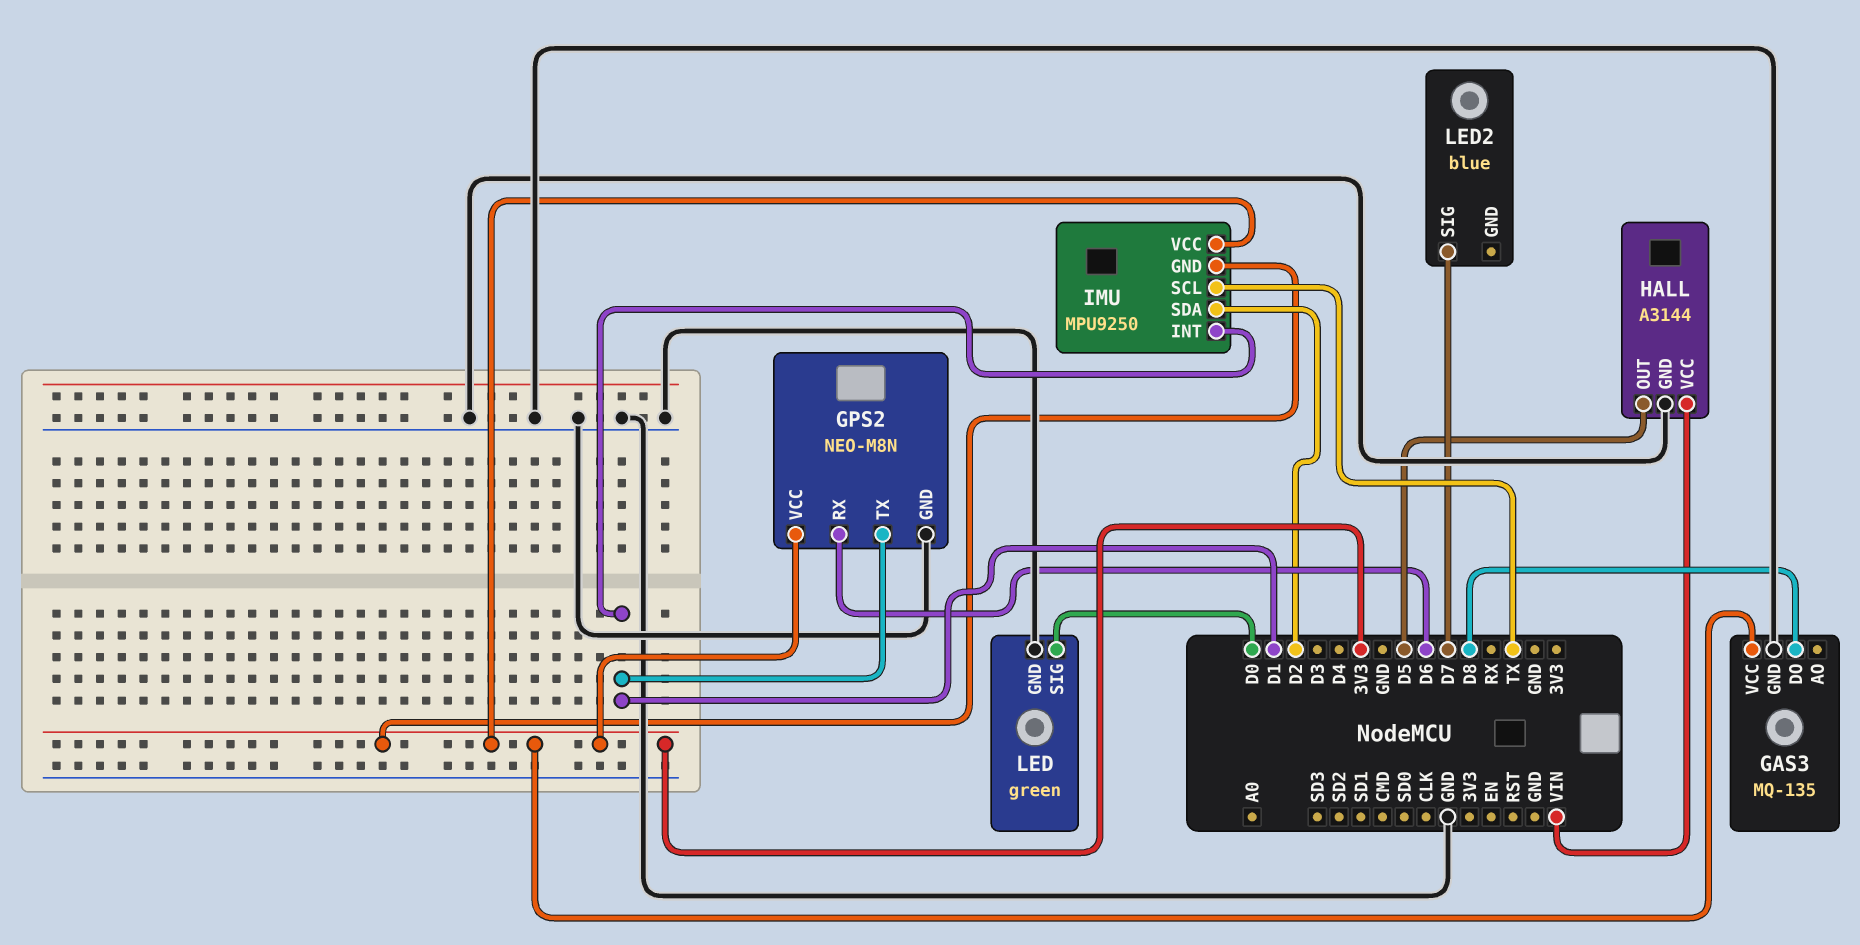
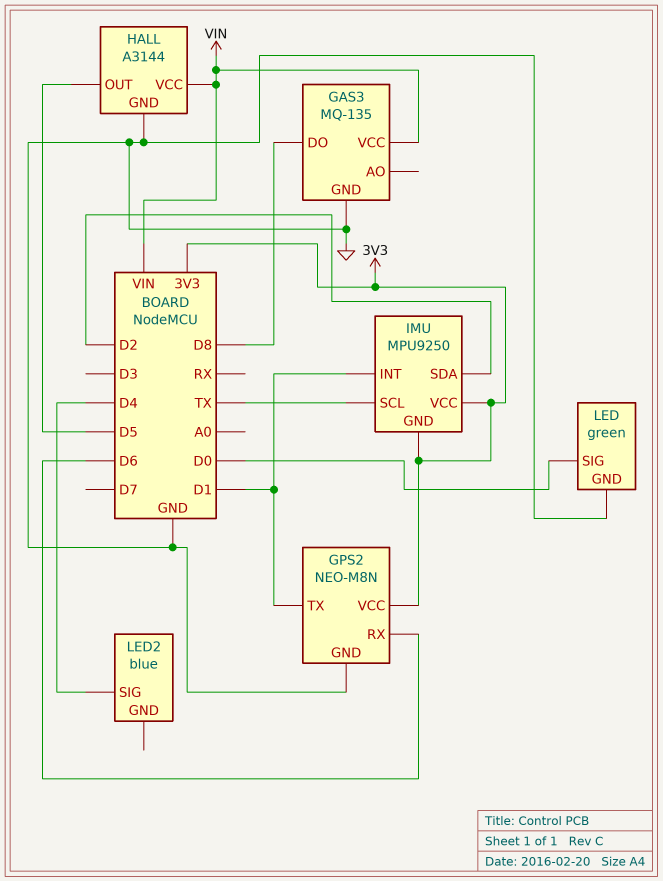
GAS3 pin VCC: 3V3 -> VIN
LED2 pin SIG: D7 -> D4

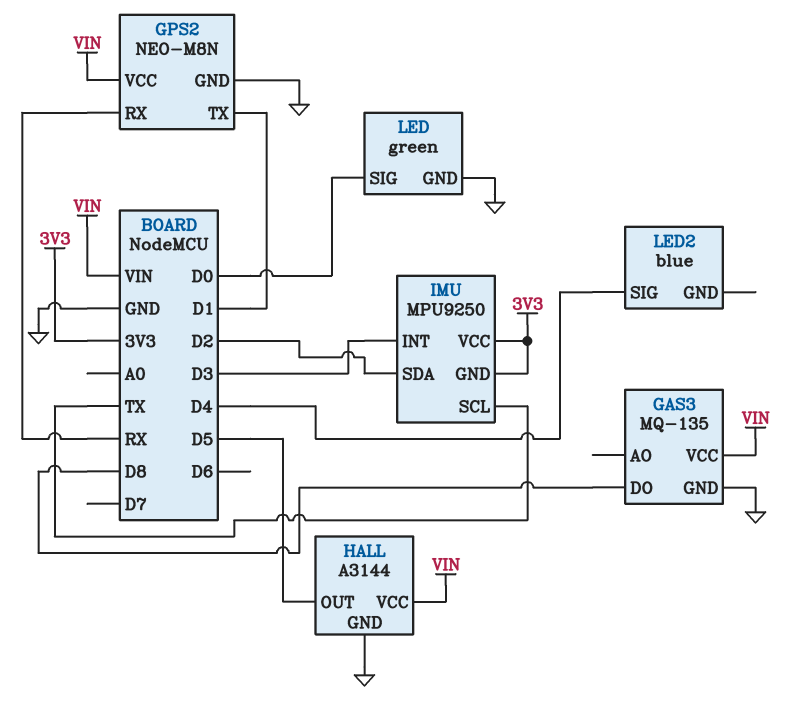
GPS2 pin RX: D6 -> RX
GPS2 pin VCC: 3V3 -> VIN
IMU pin INT: D1 -> D3

